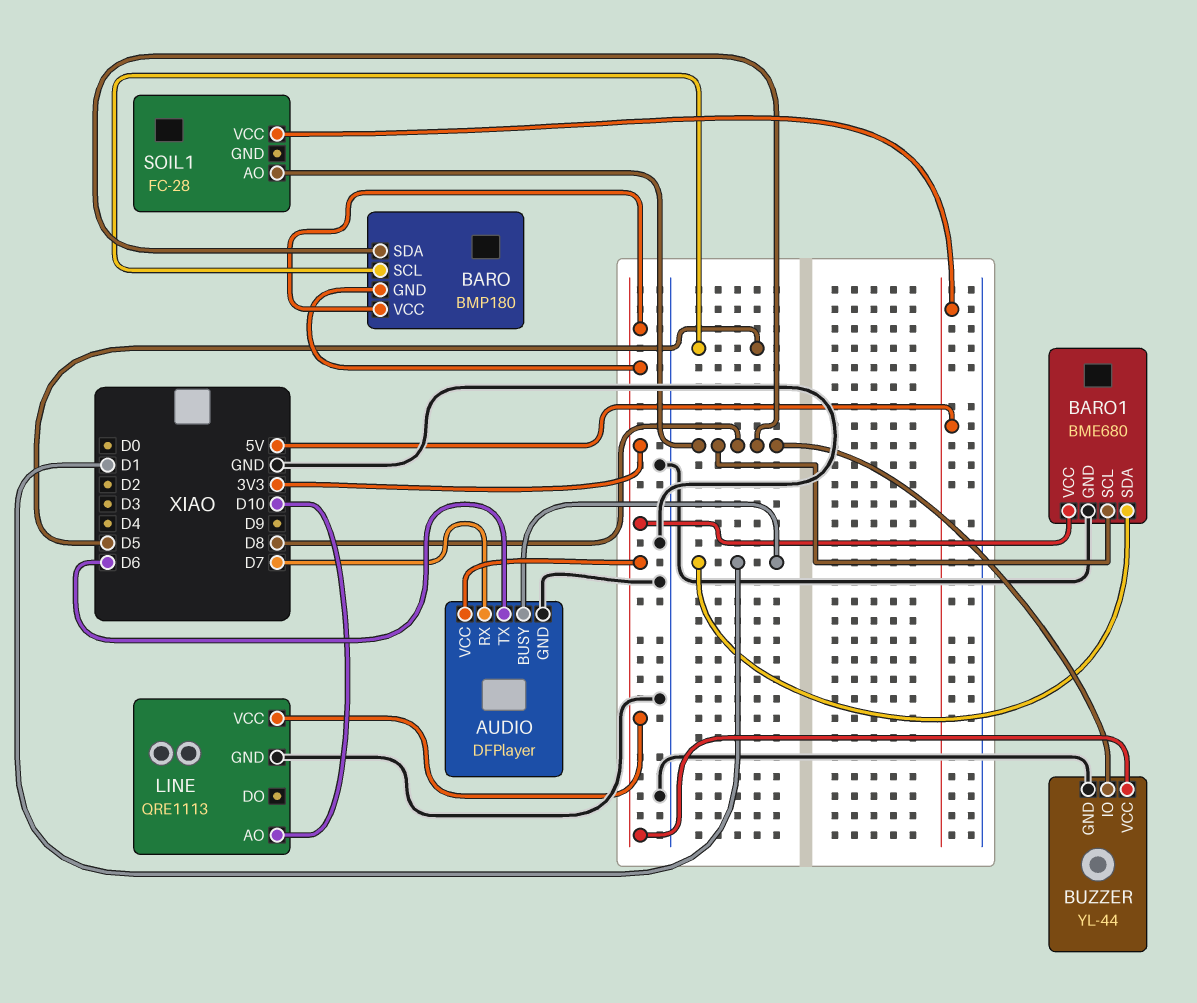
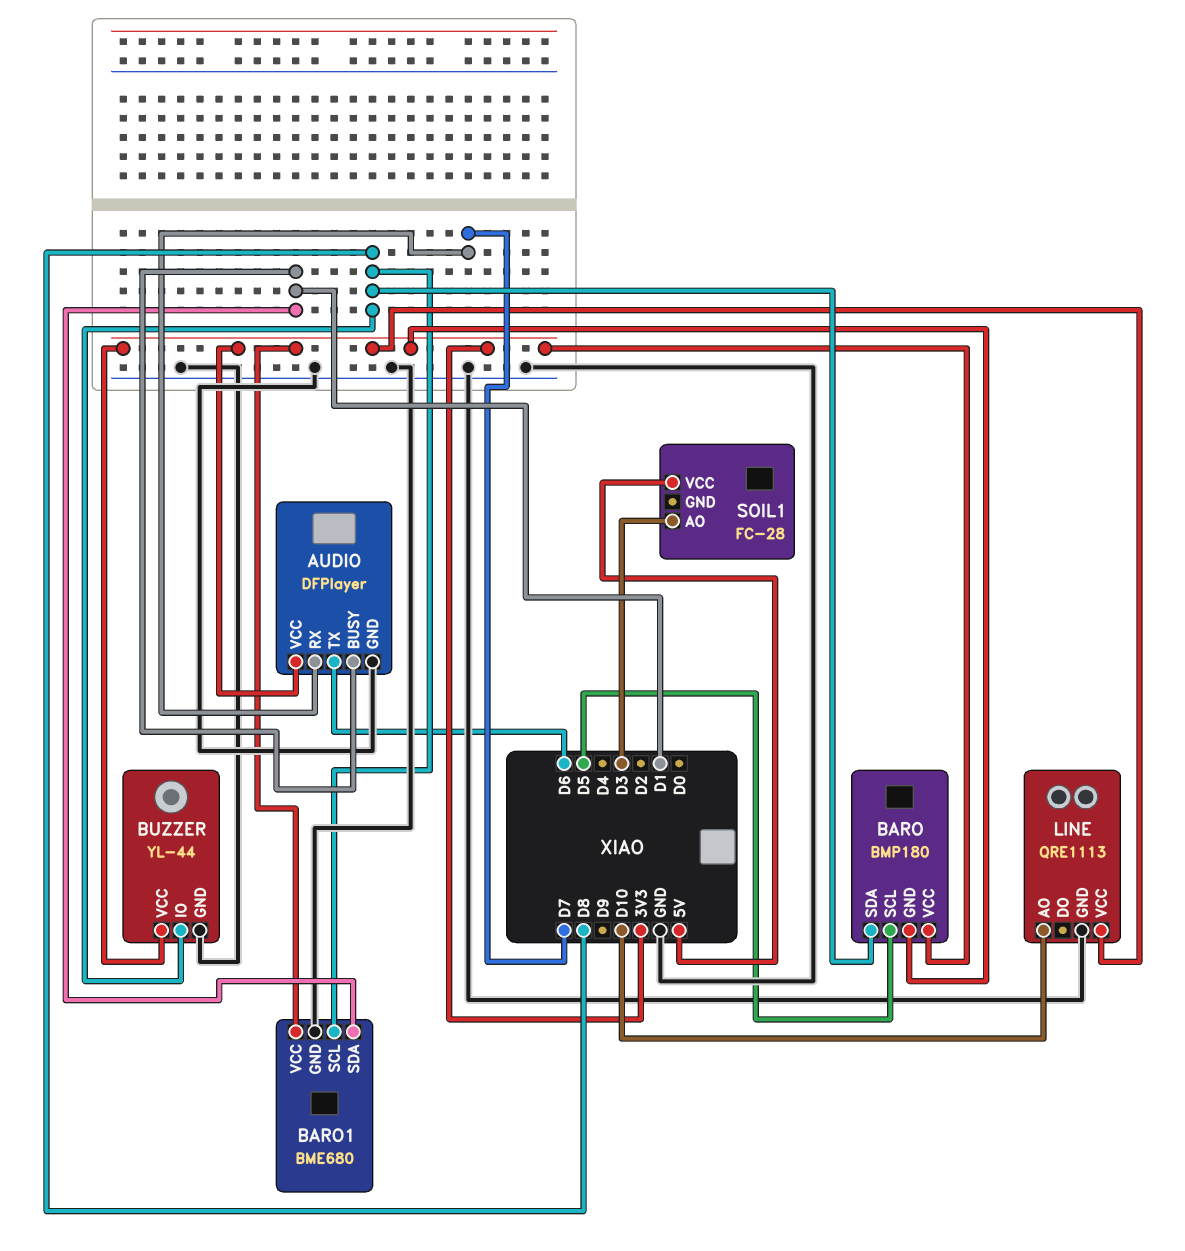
SOIL1 pin AO: D8 -> D3

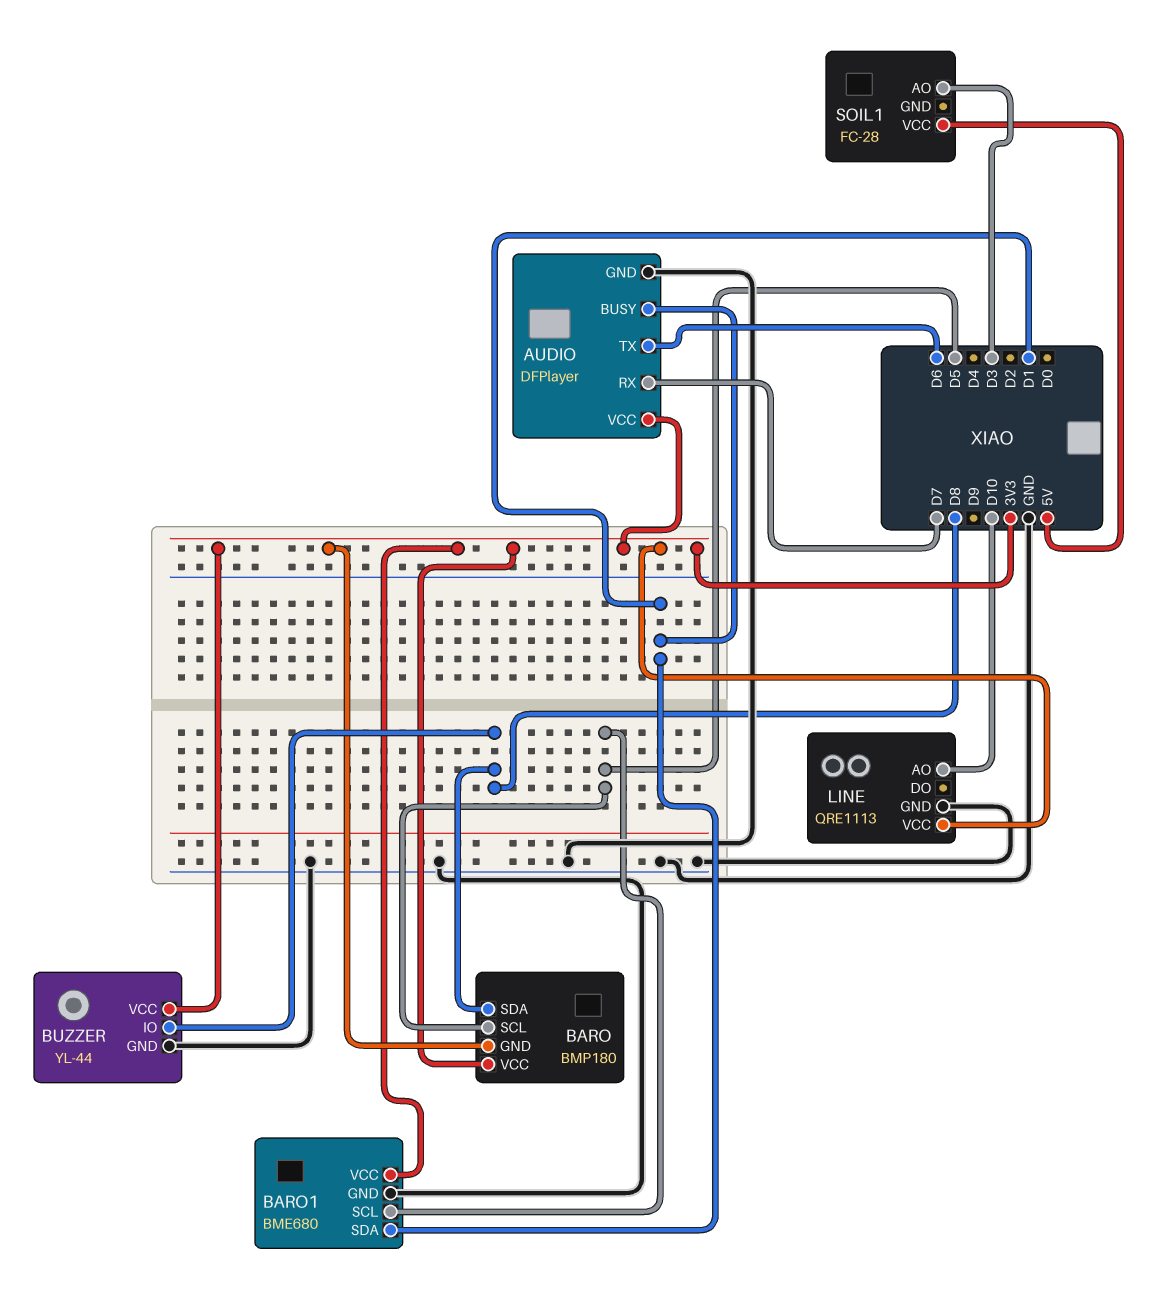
BARO1 pin SCL: D8 -> D5

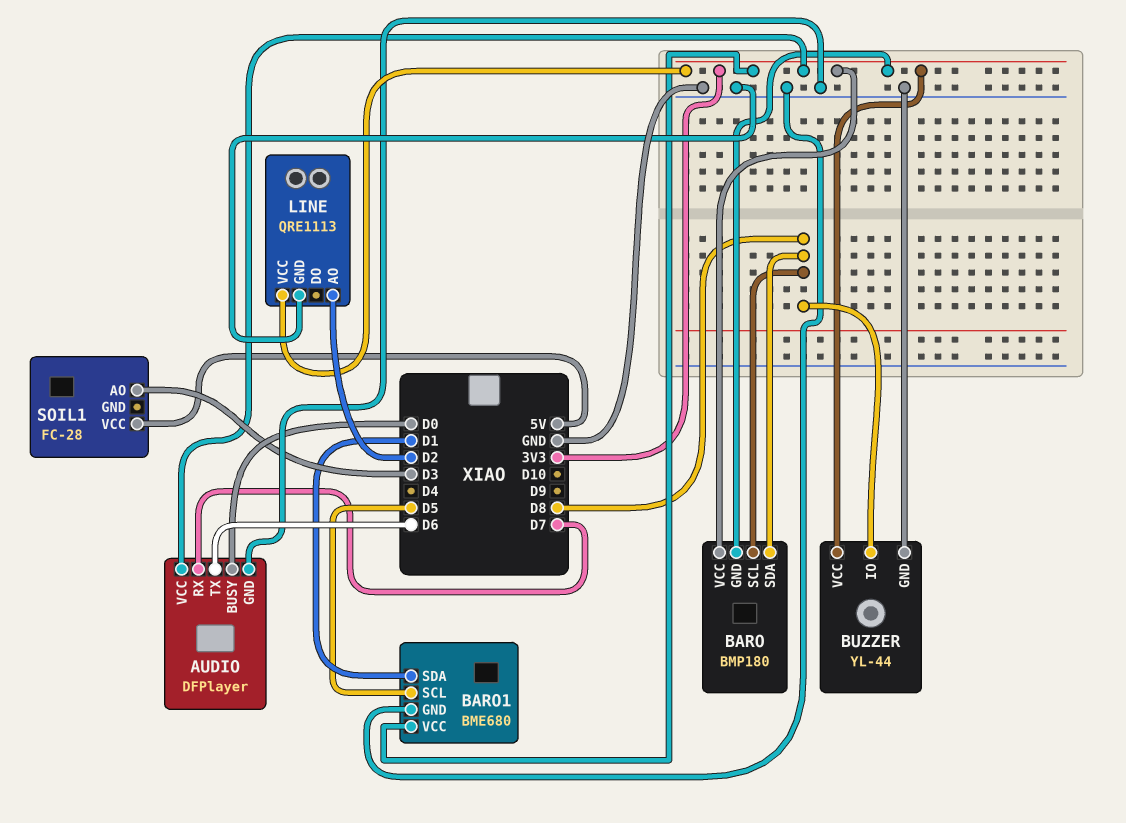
AUDIO pin BUSY: D1 -> D0
BARO pin SCL: D5 -> D8
LINE pin AO: D10 -> D2

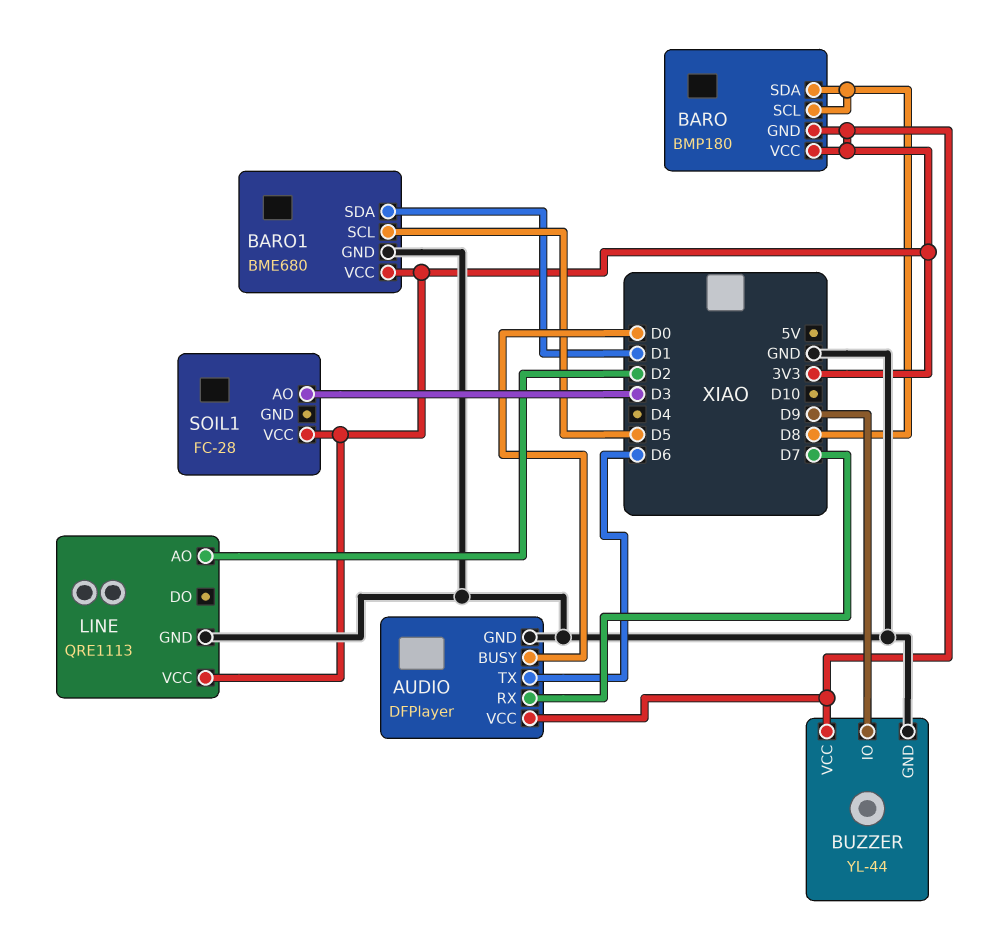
BUZZER pin IO: D8 -> D9
SOIL1 pin VCC: 5V -> 3V3

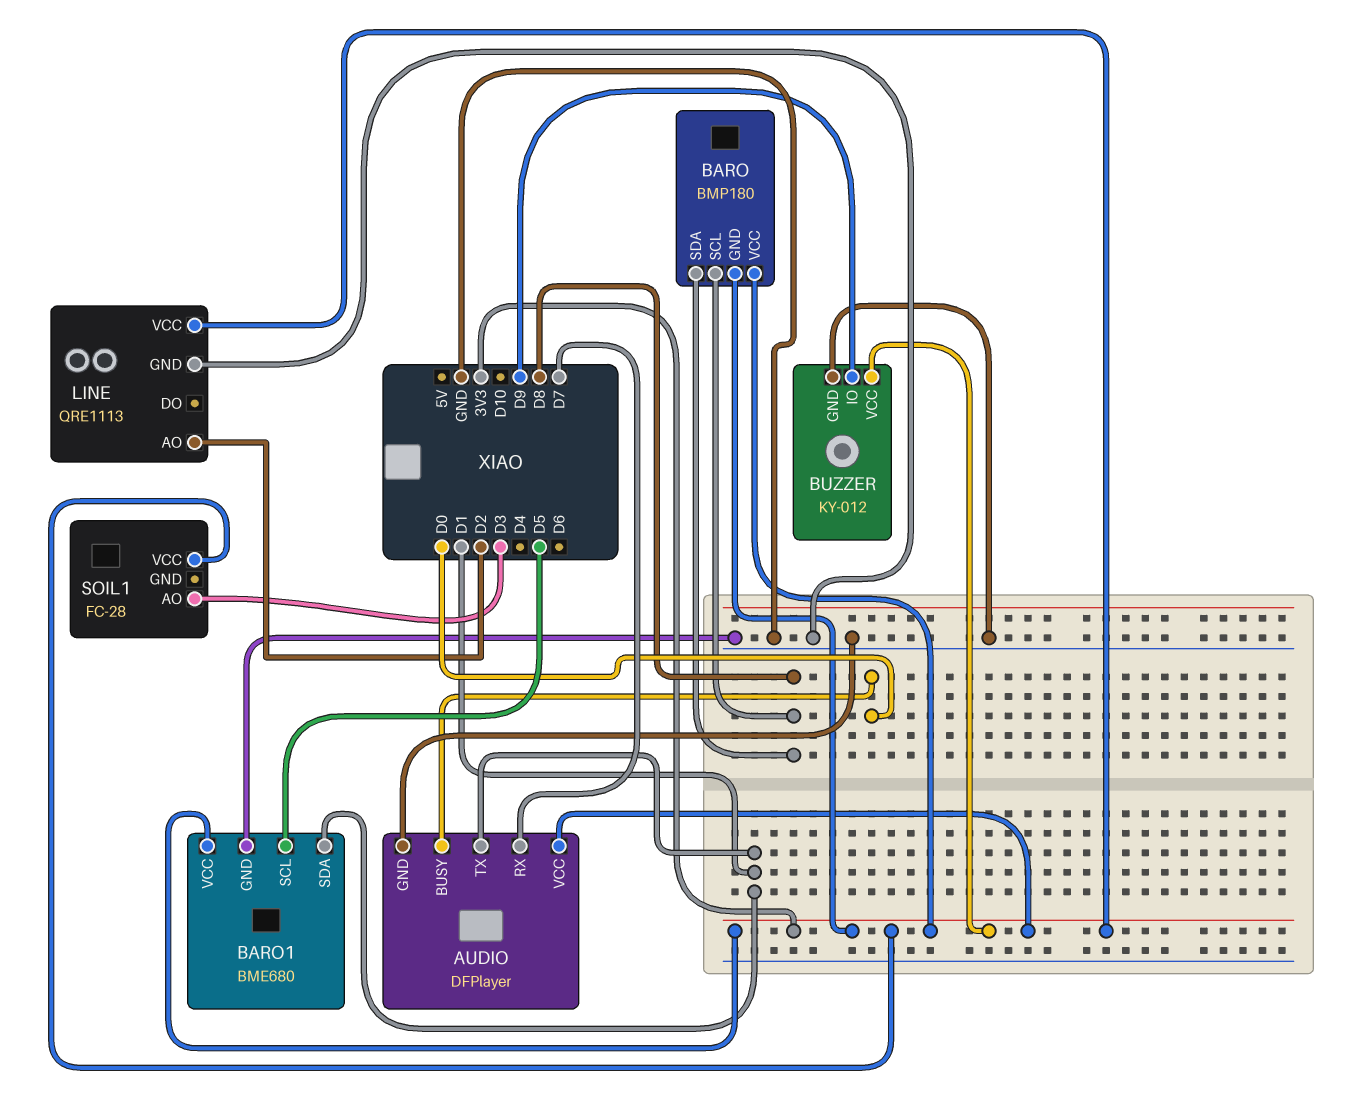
AUDIO pin TX: D6 -> D1
BUZZER: YL-44 -> KY-012

